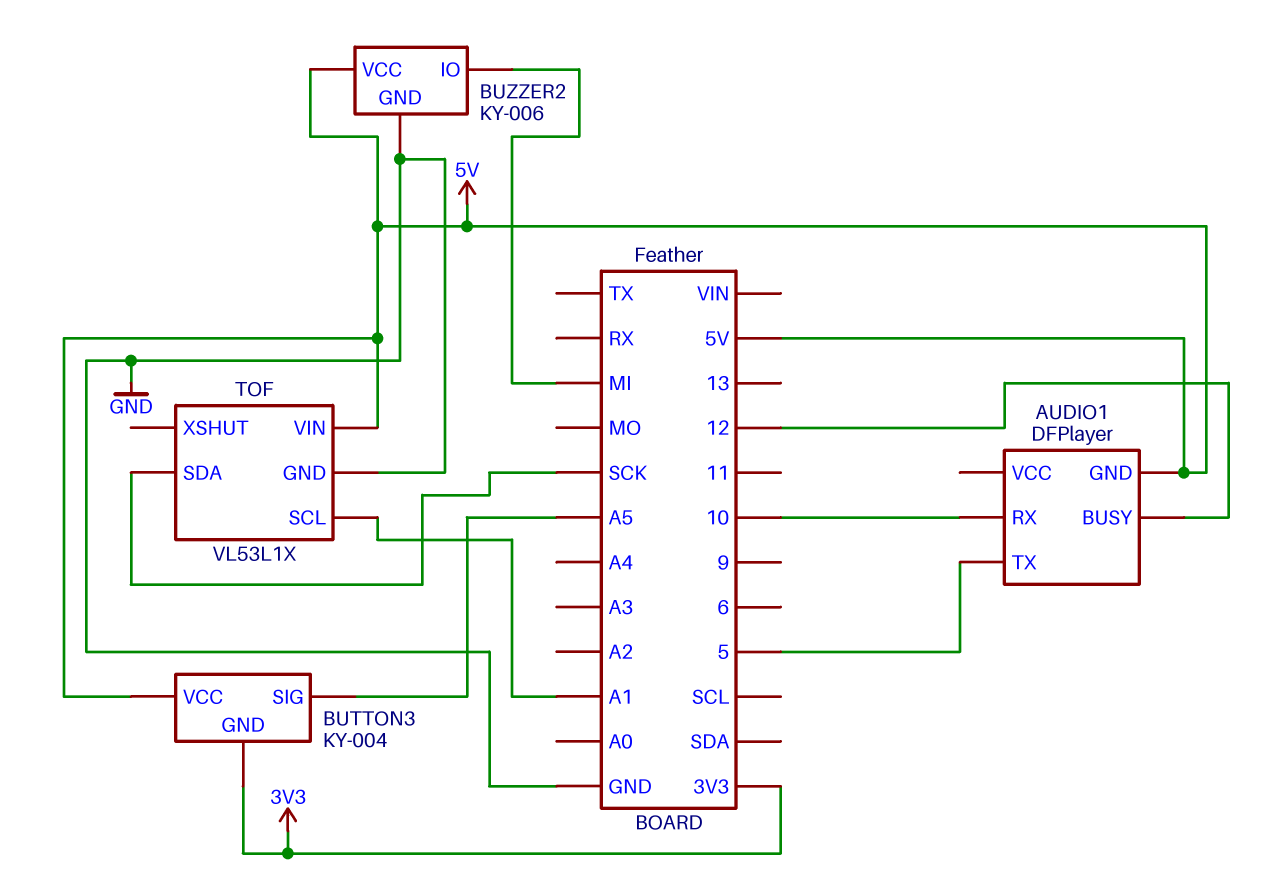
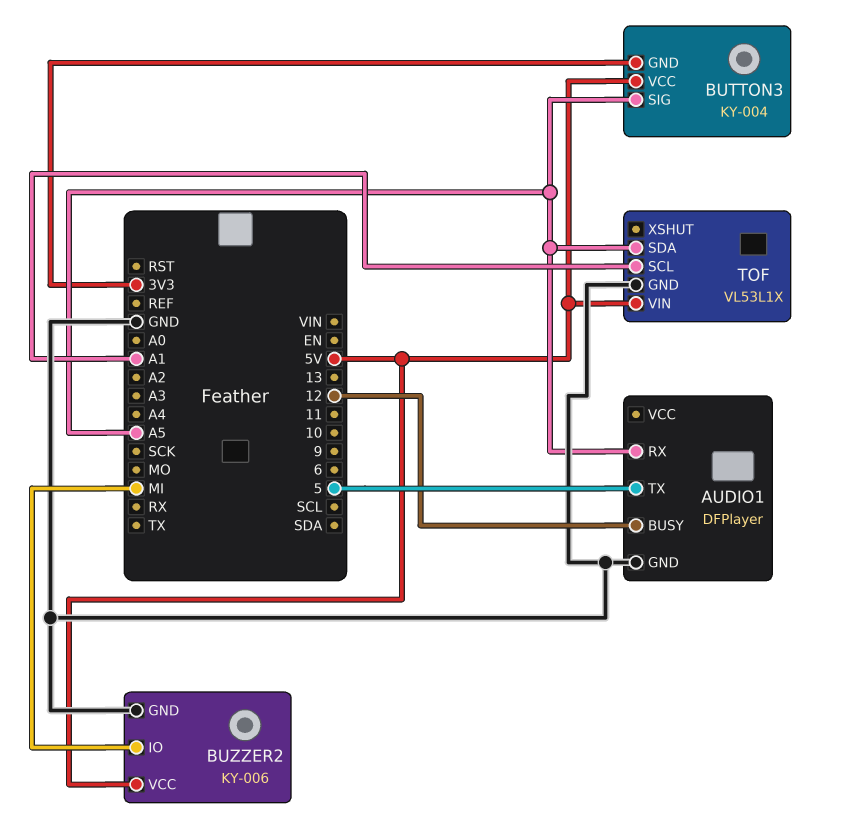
AUDIO1 pin GND: 5V -> GND
AUDIO1 pin RX: 10 -> A5
TOF pin SDA: SCK -> A5

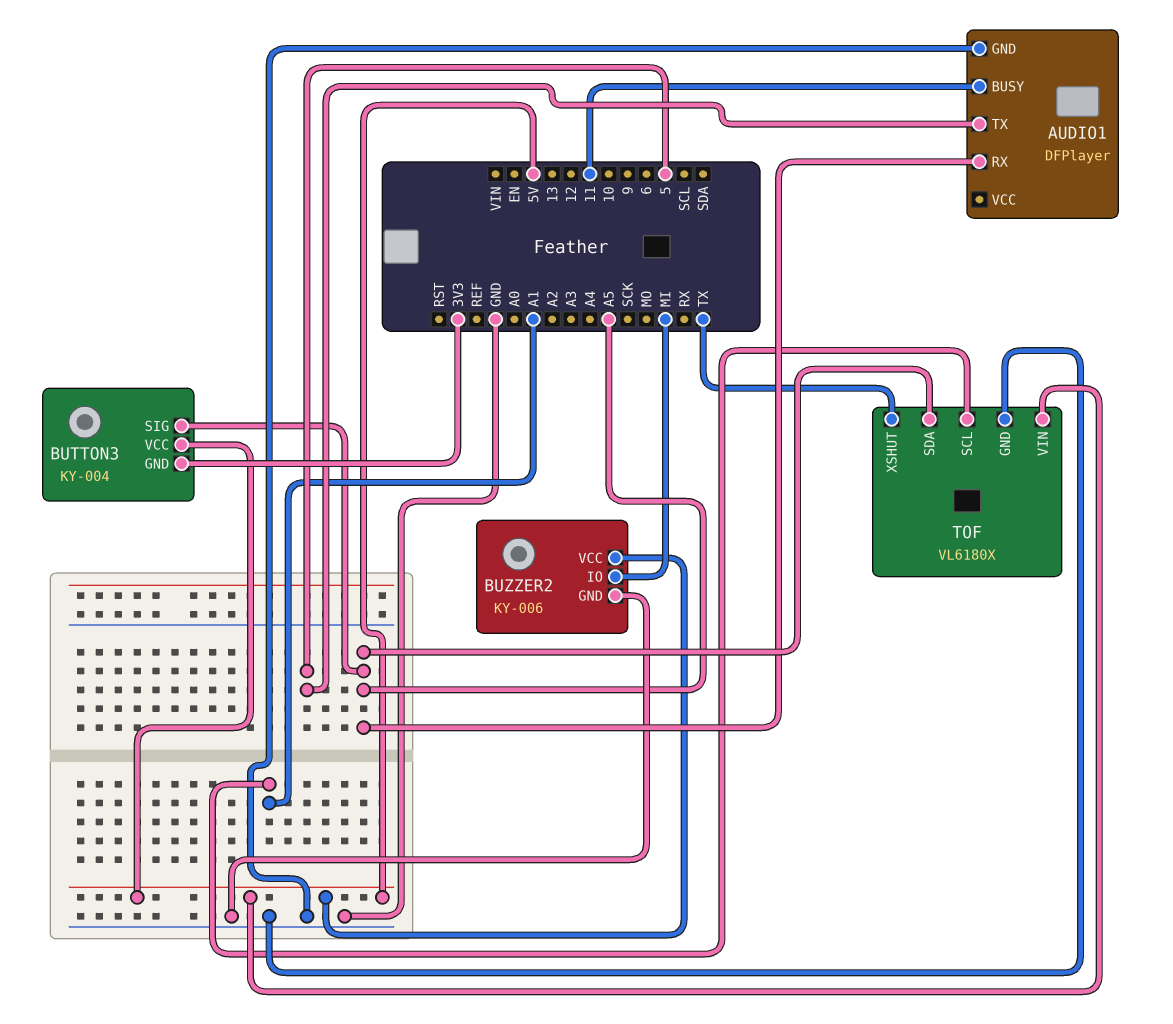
AUDIO1 pin BUSY: 12 -> 11
TOF: VL53L1X -> VL6180X
TOF pin XSHUT: none -> TX

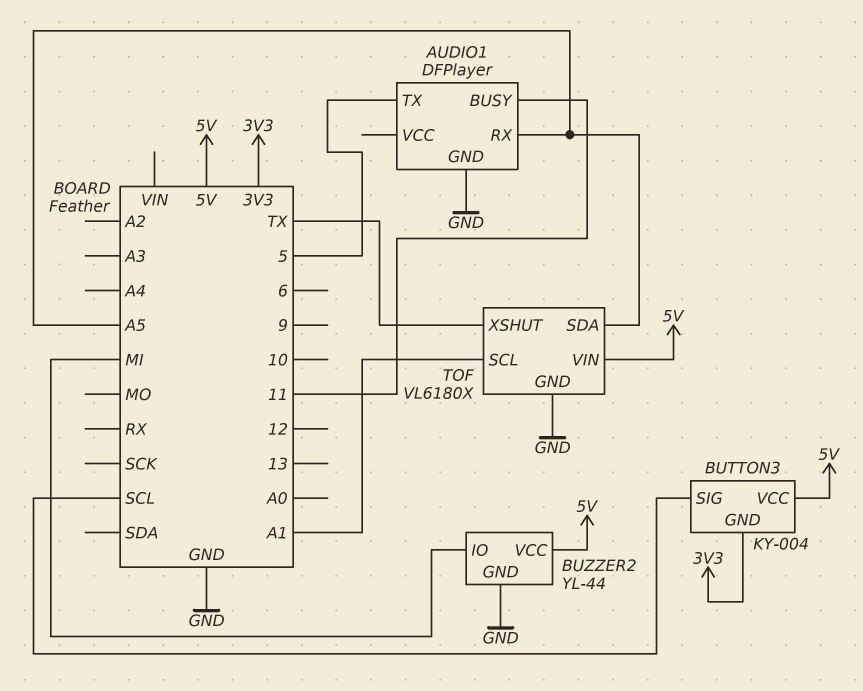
BUTTON3 pin SIG: A5 -> SCL
BUZZER2: KY-006 -> YL-44

